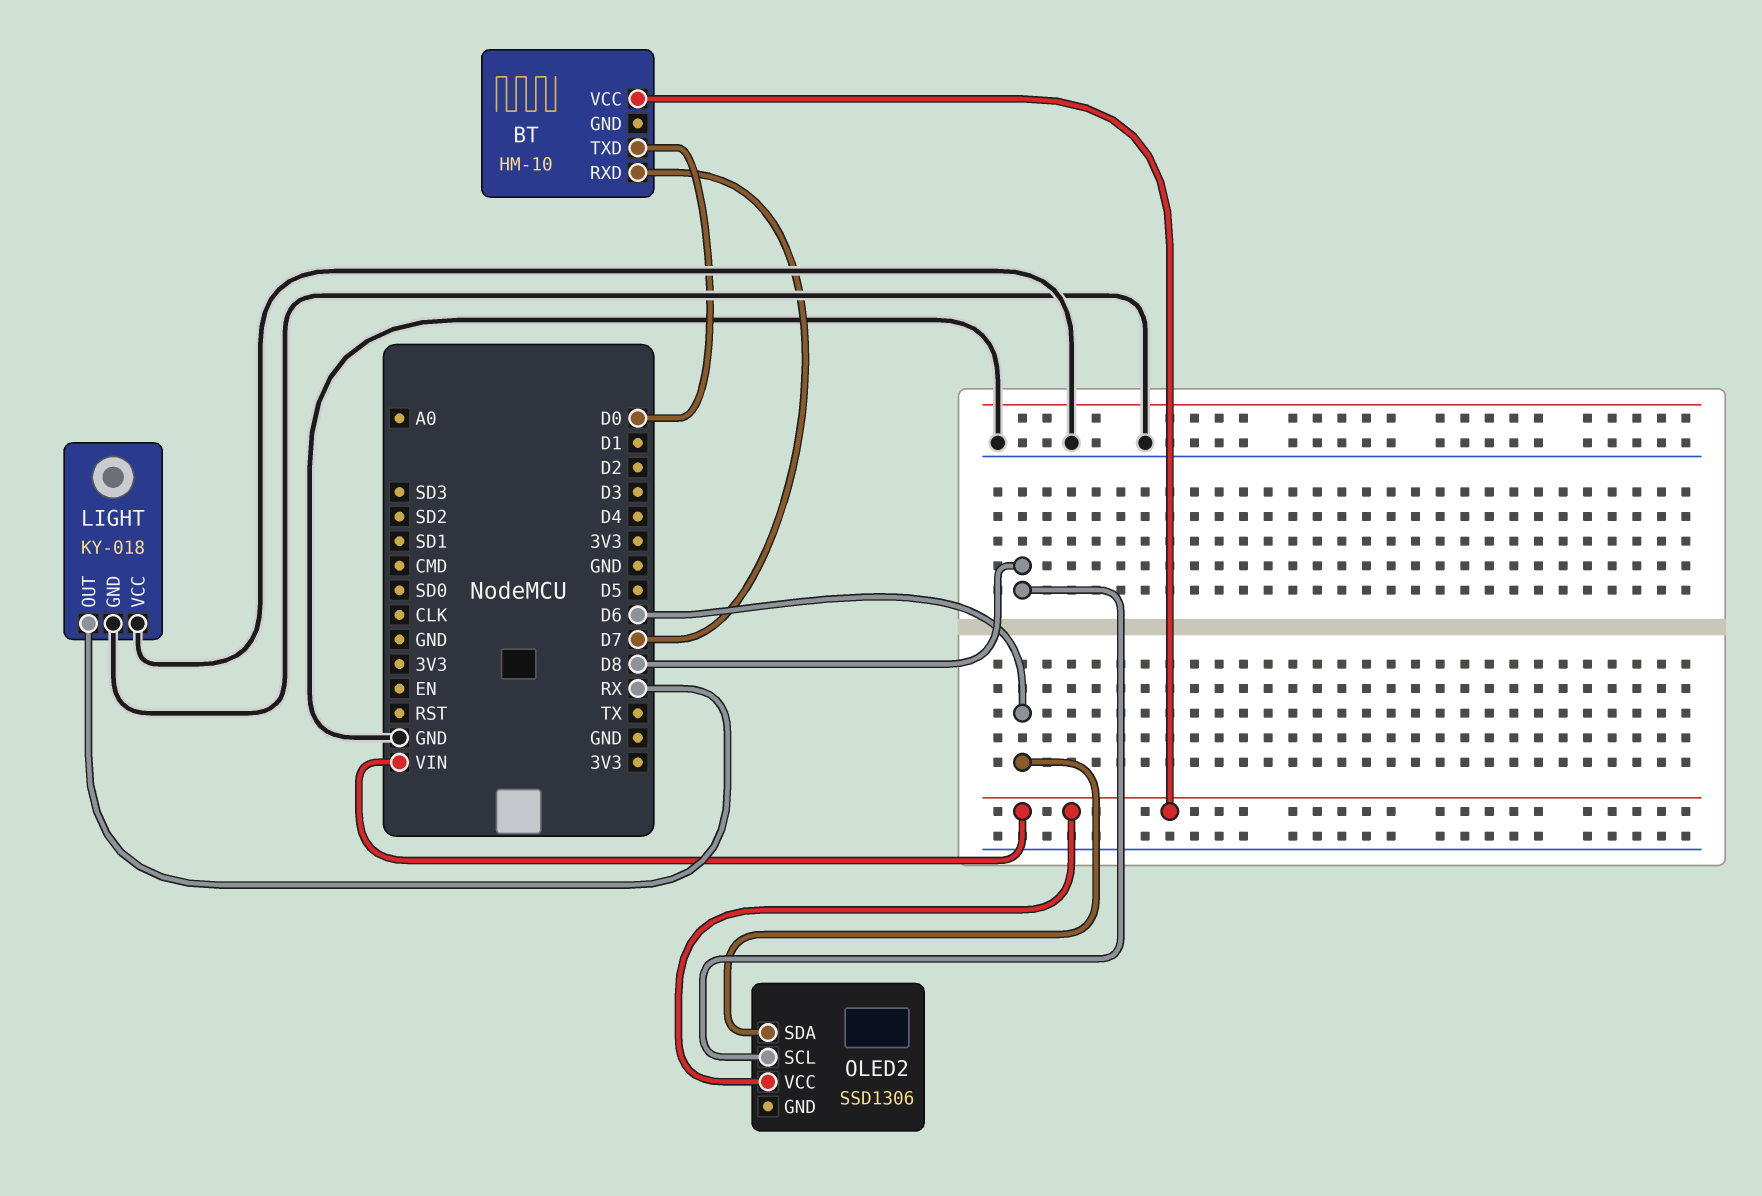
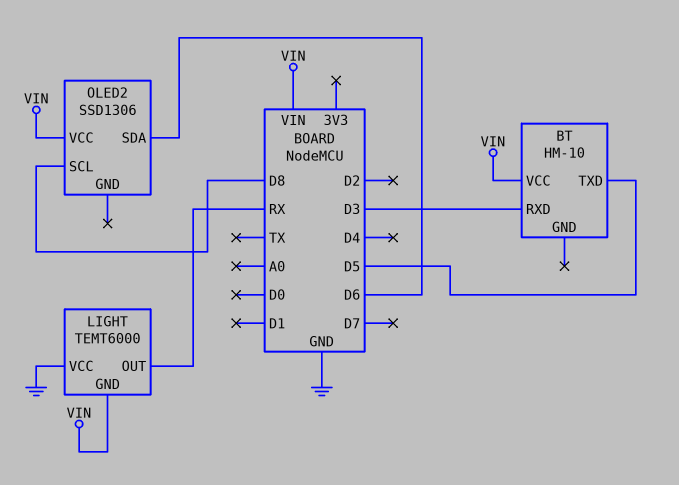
BT pin RXD: D7 -> D3
BT pin TXD: D0 -> D5
LIGHT: KY-018 -> TEMT6000
LIGHT pin GND: GND -> VIN

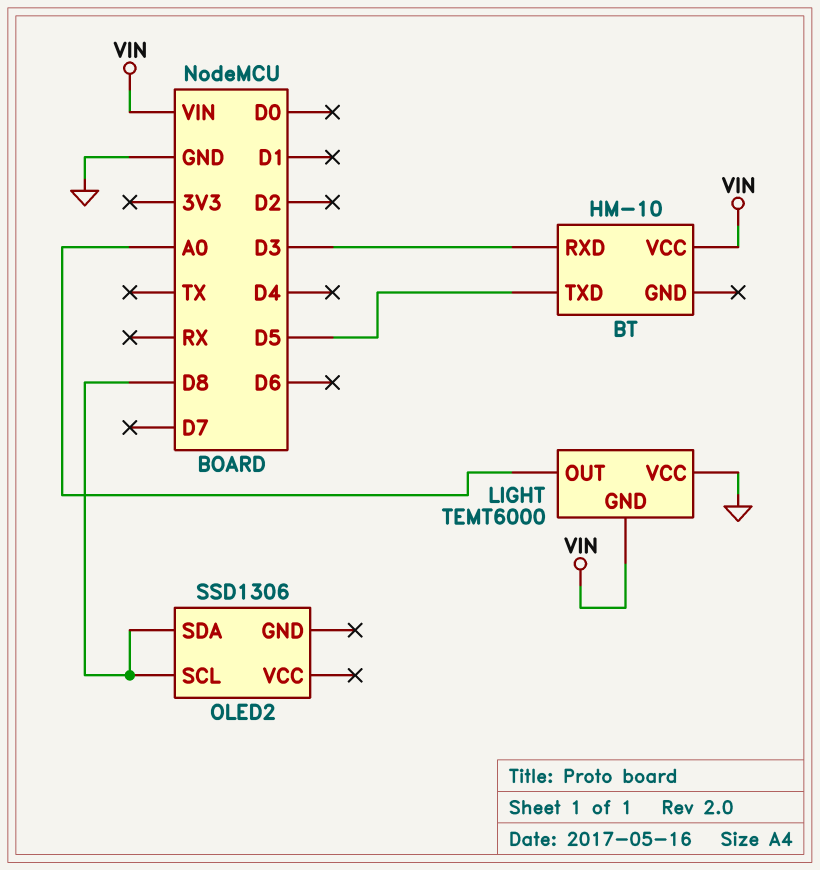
LIGHT pin OUT: RX -> A0
OLED2 pin SDA: D6 -> D8
OLED2 pin VCC: VIN -> none

